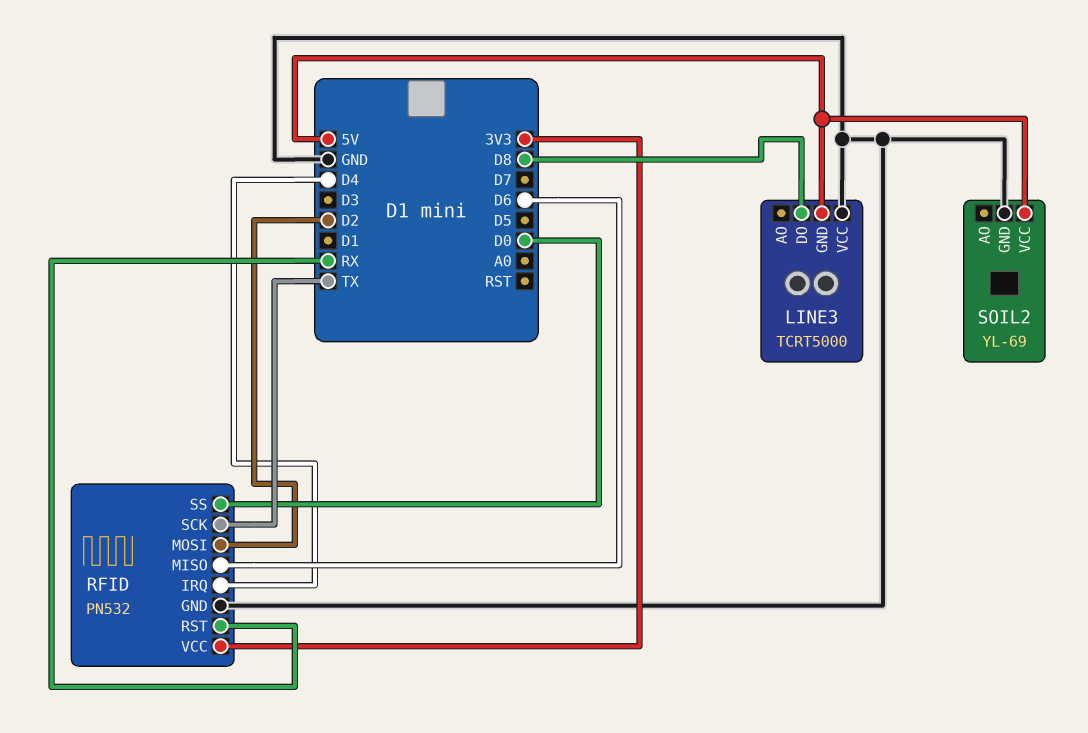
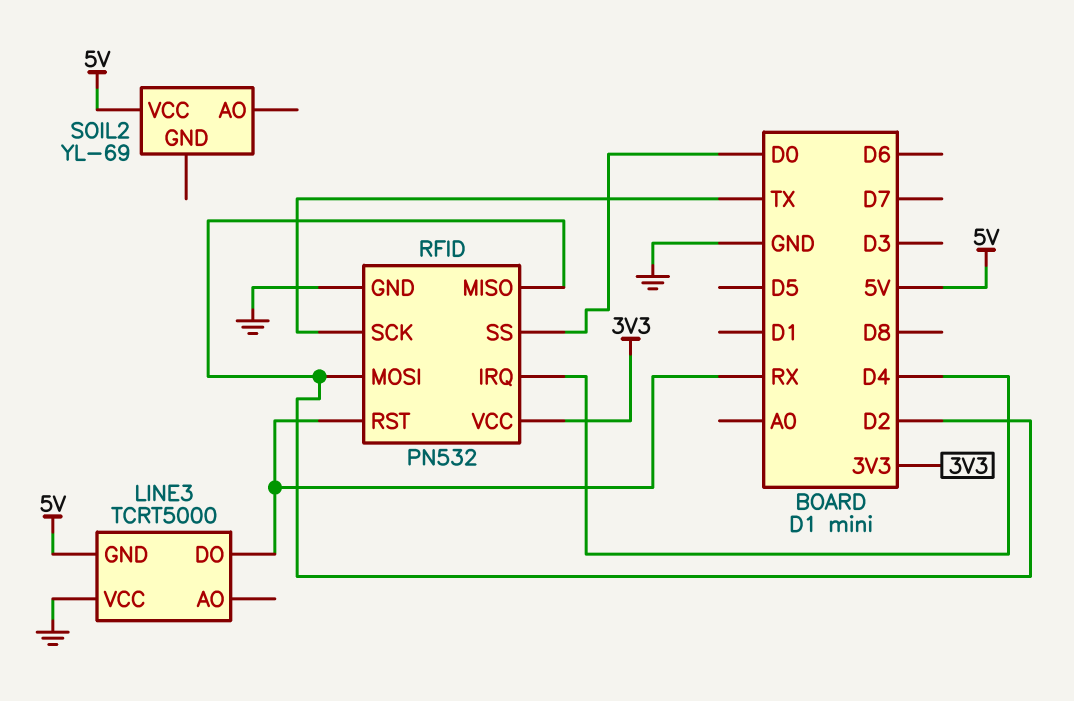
LINE3 pin DO: D8 -> RX
RFID pin MISO: D6 -> D2
SOIL2 pin GND: GND -> none

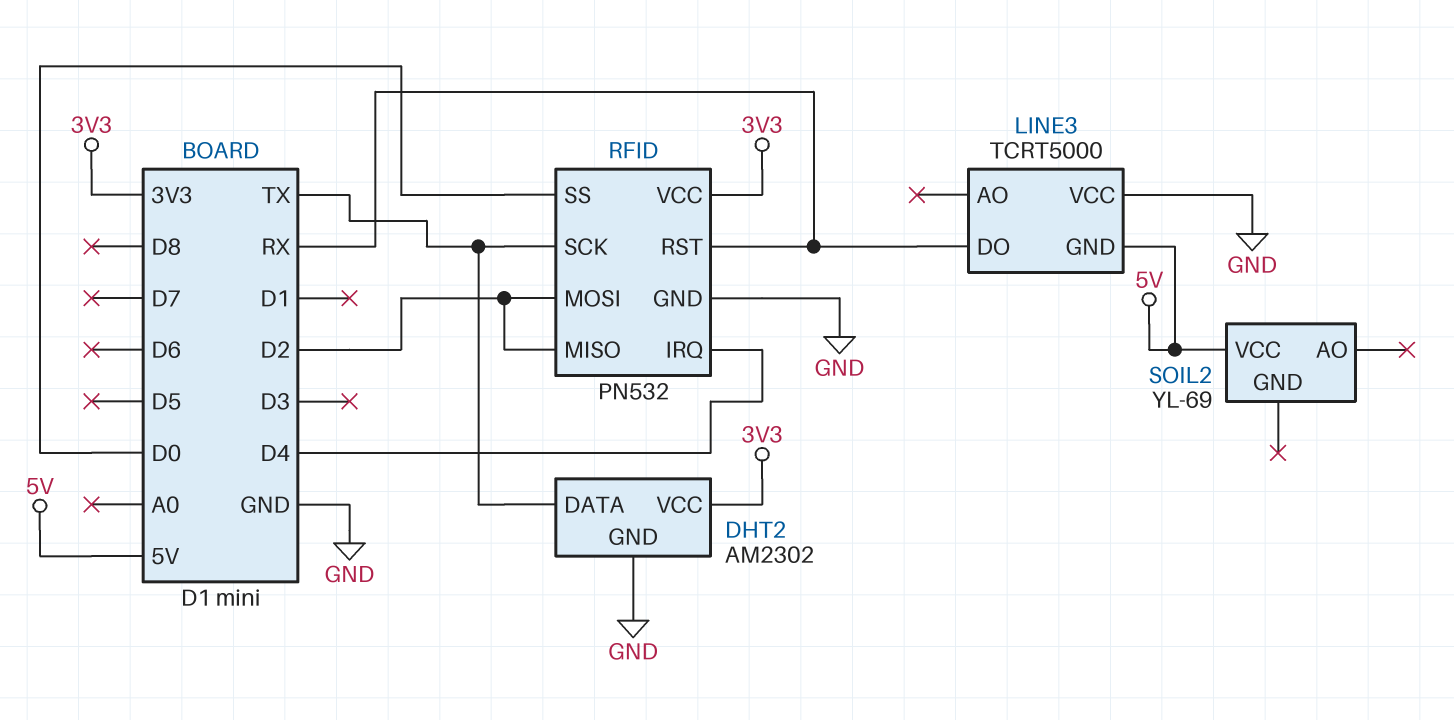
DHT2: none -> AM2302
DHT2 pin DATA: none -> TX
DHT2 pin GND: none -> GND
DHT2 pin VCC: none -> 3V3

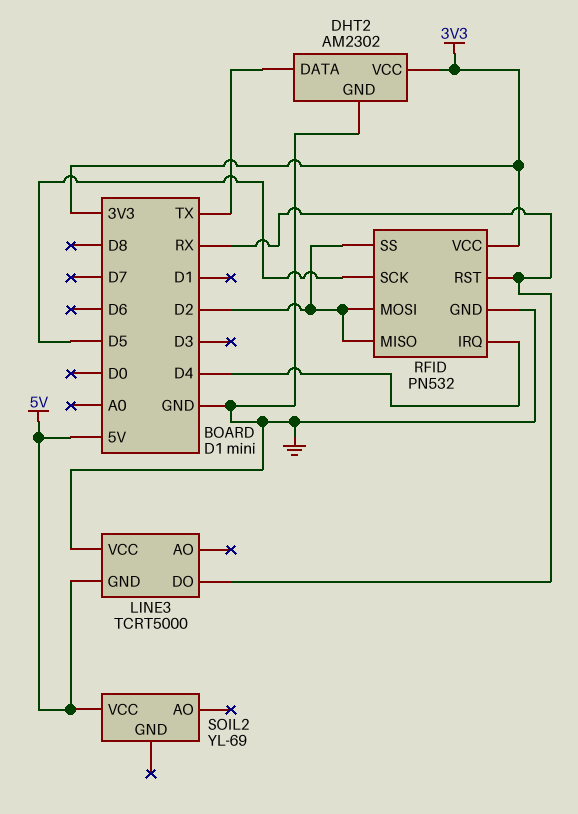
RFID pin SCK: TX -> D5
RFID pin SS: D0 -> D2

